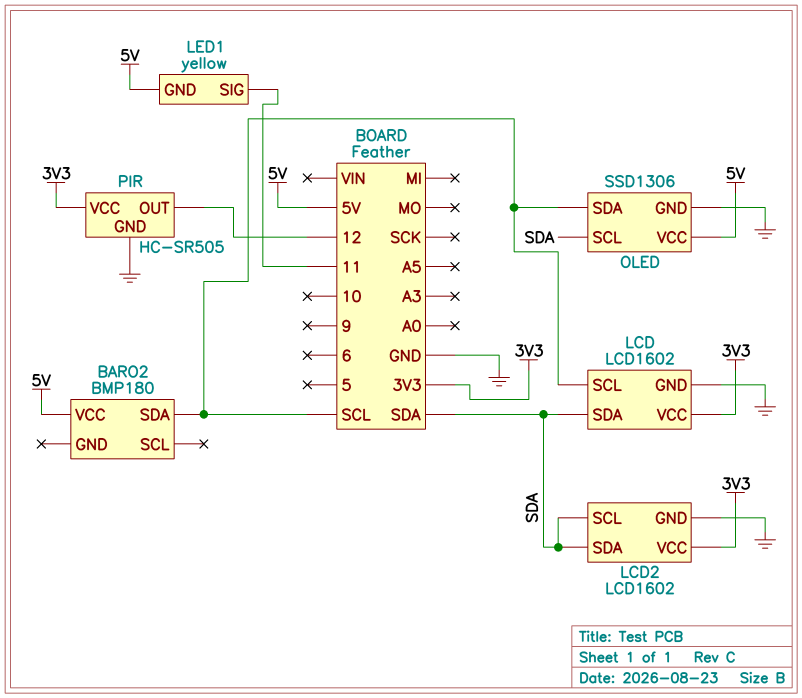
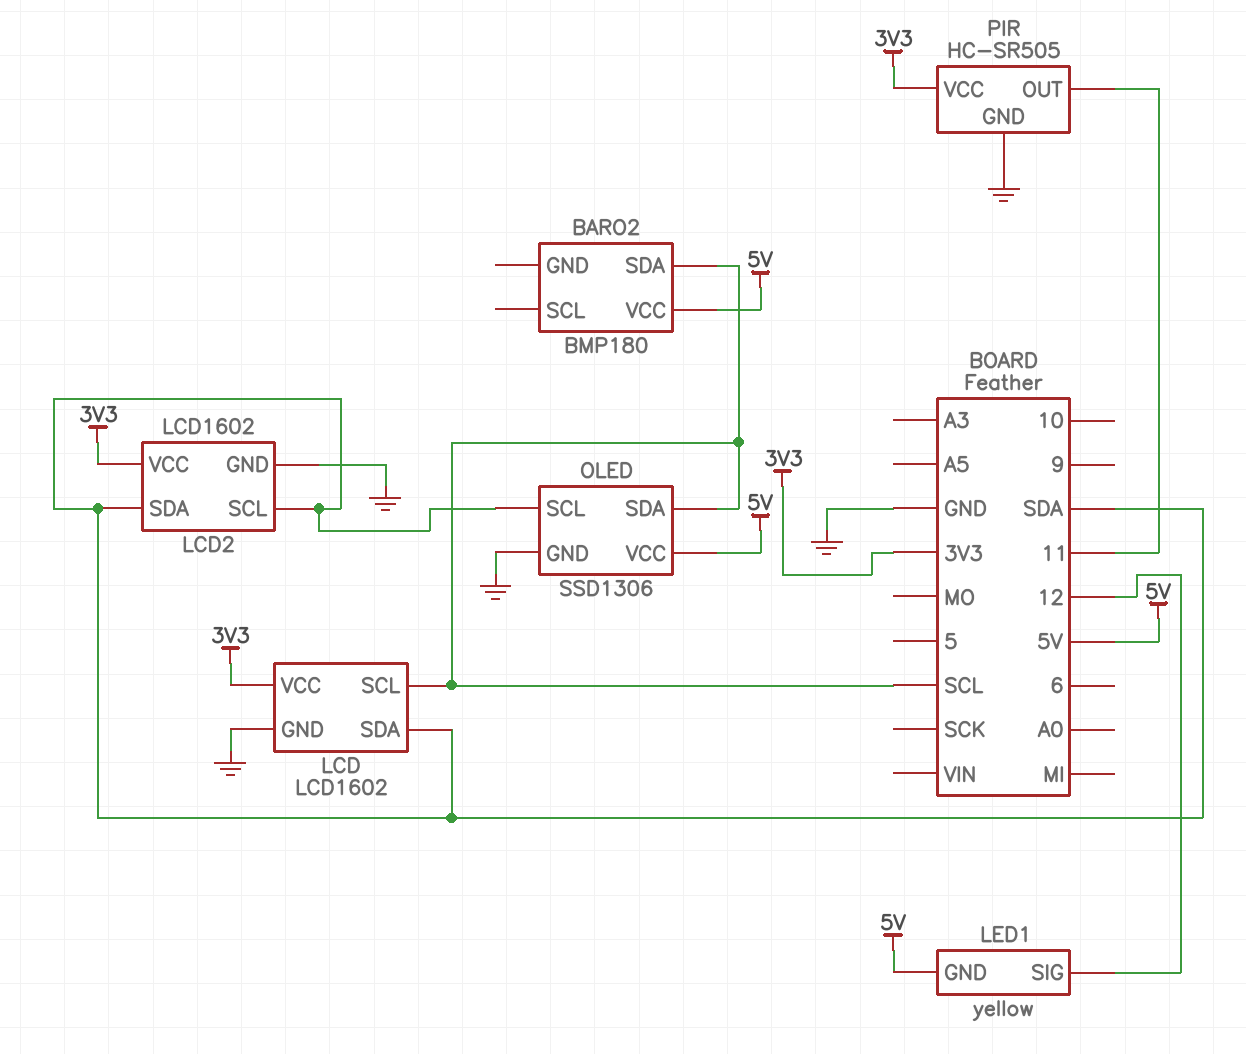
LED1 pin SIG: 11 -> 12
PIR pin OUT: 12 -> 11

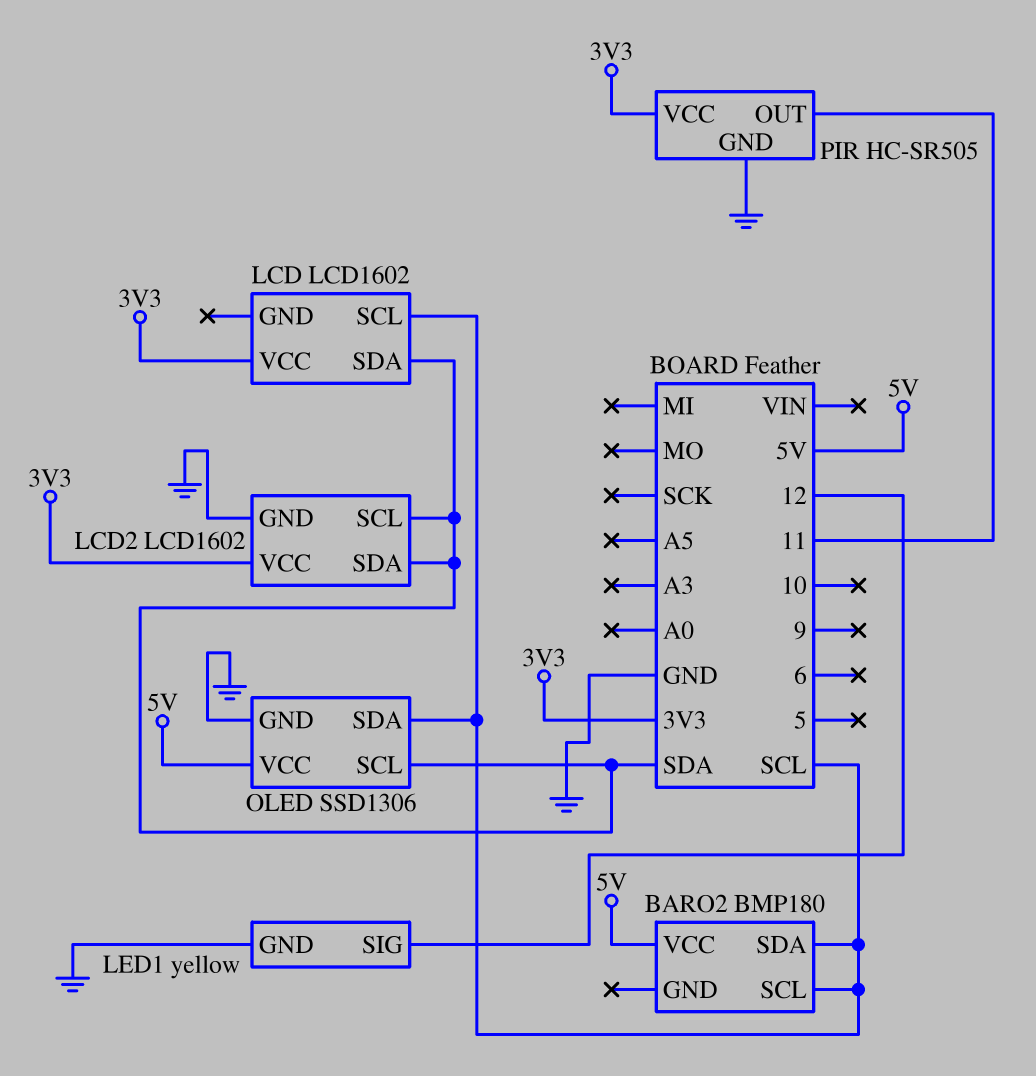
BARO2 pin SCL: none -> SCL
LCD pin GND: GND -> none
LED1 pin GND: 5V -> GND

